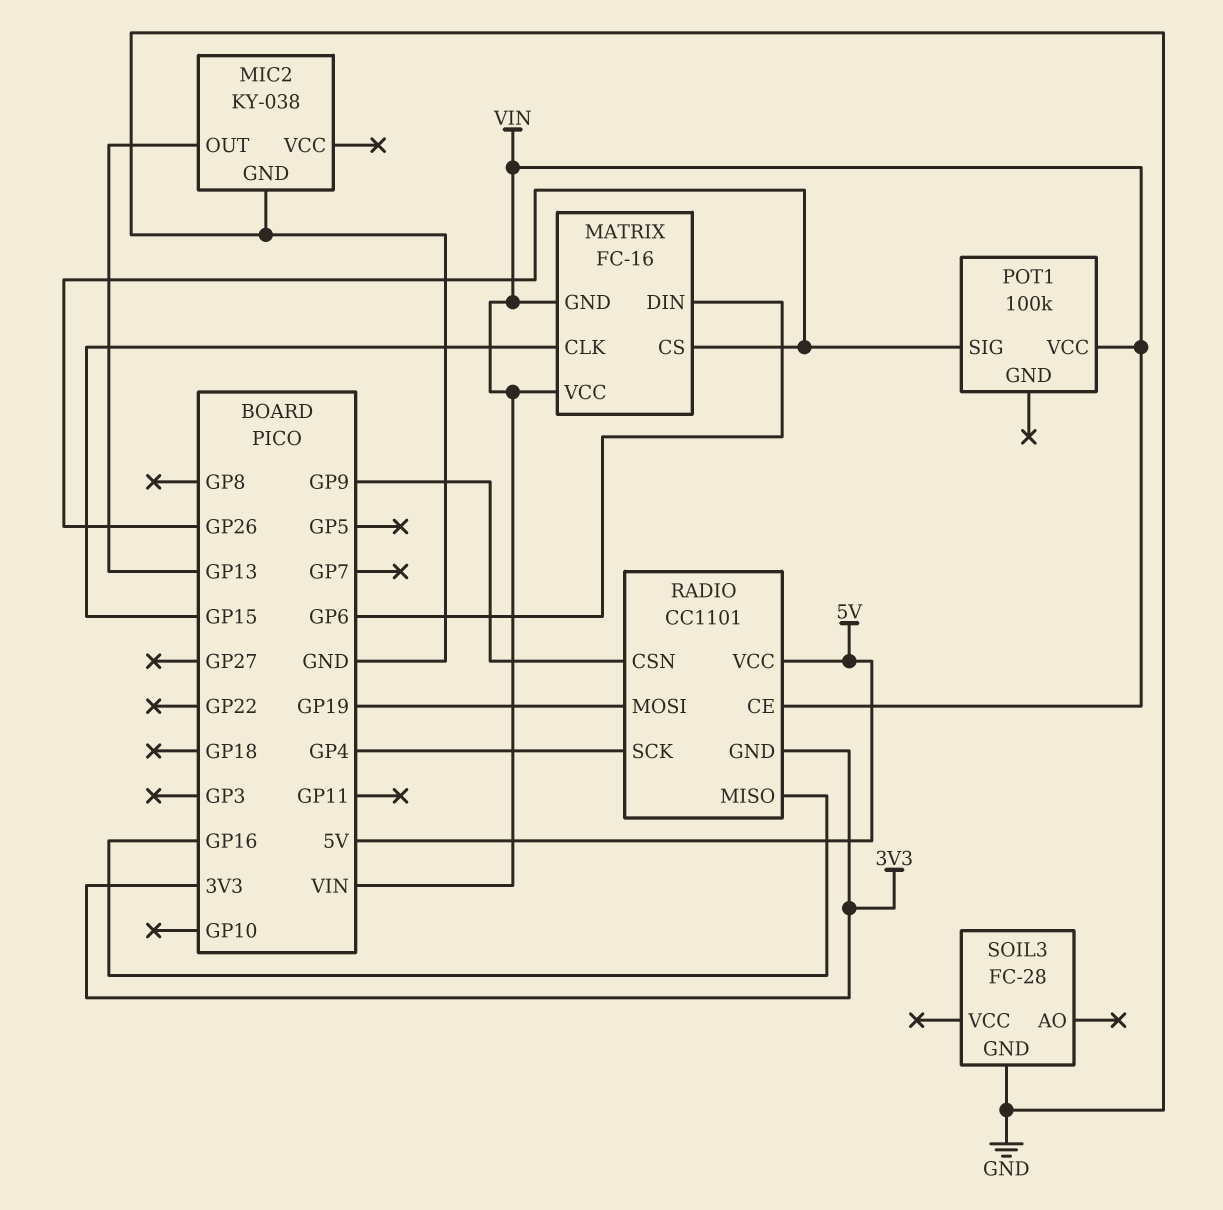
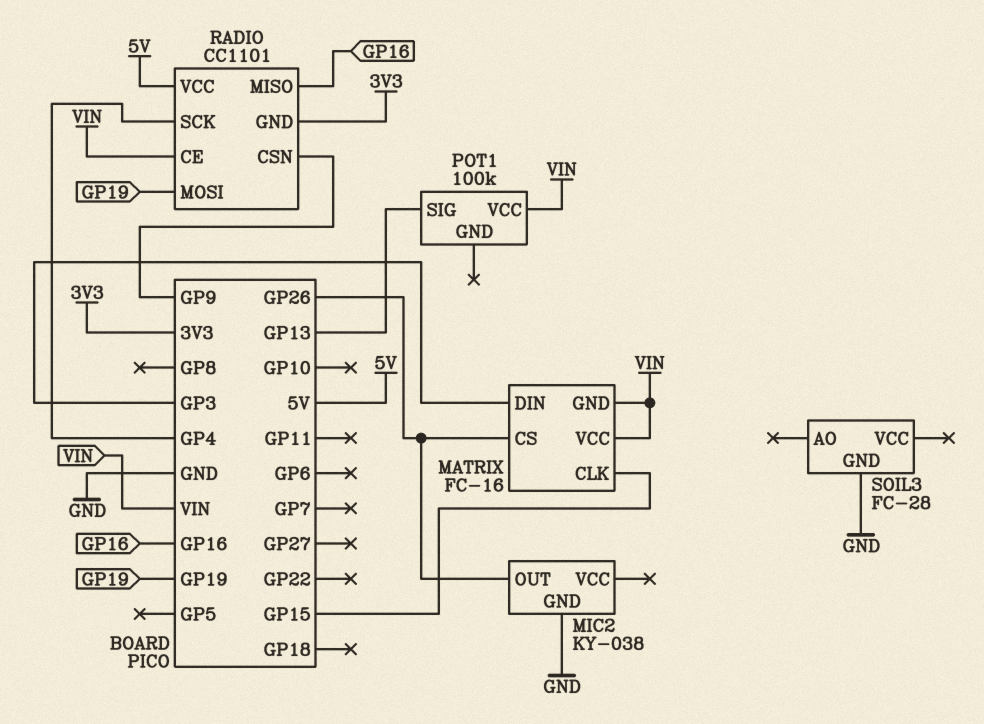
MATRIX pin DIN: GP6 -> GP3
MIC2 pin OUT: GP13 -> GP26
POT1 pin SIG: GP26 -> GP13

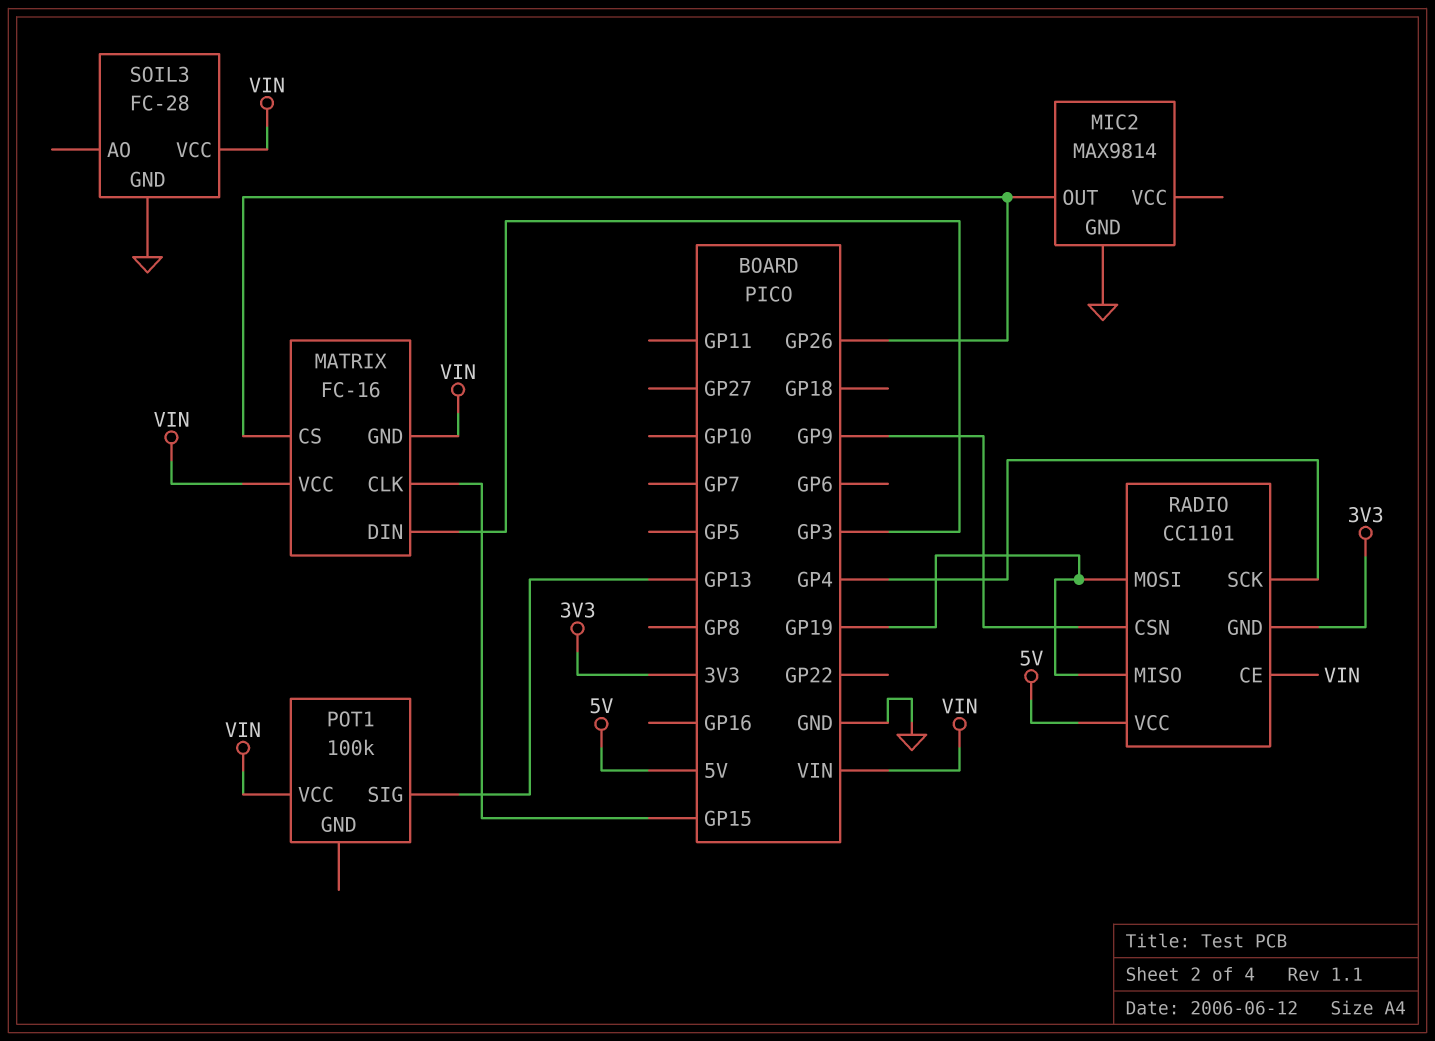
MIC2: KY-038 -> MAX9814
RADIO pin MISO: GP16 -> GP19
SOIL3 pin VCC: none -> VIN

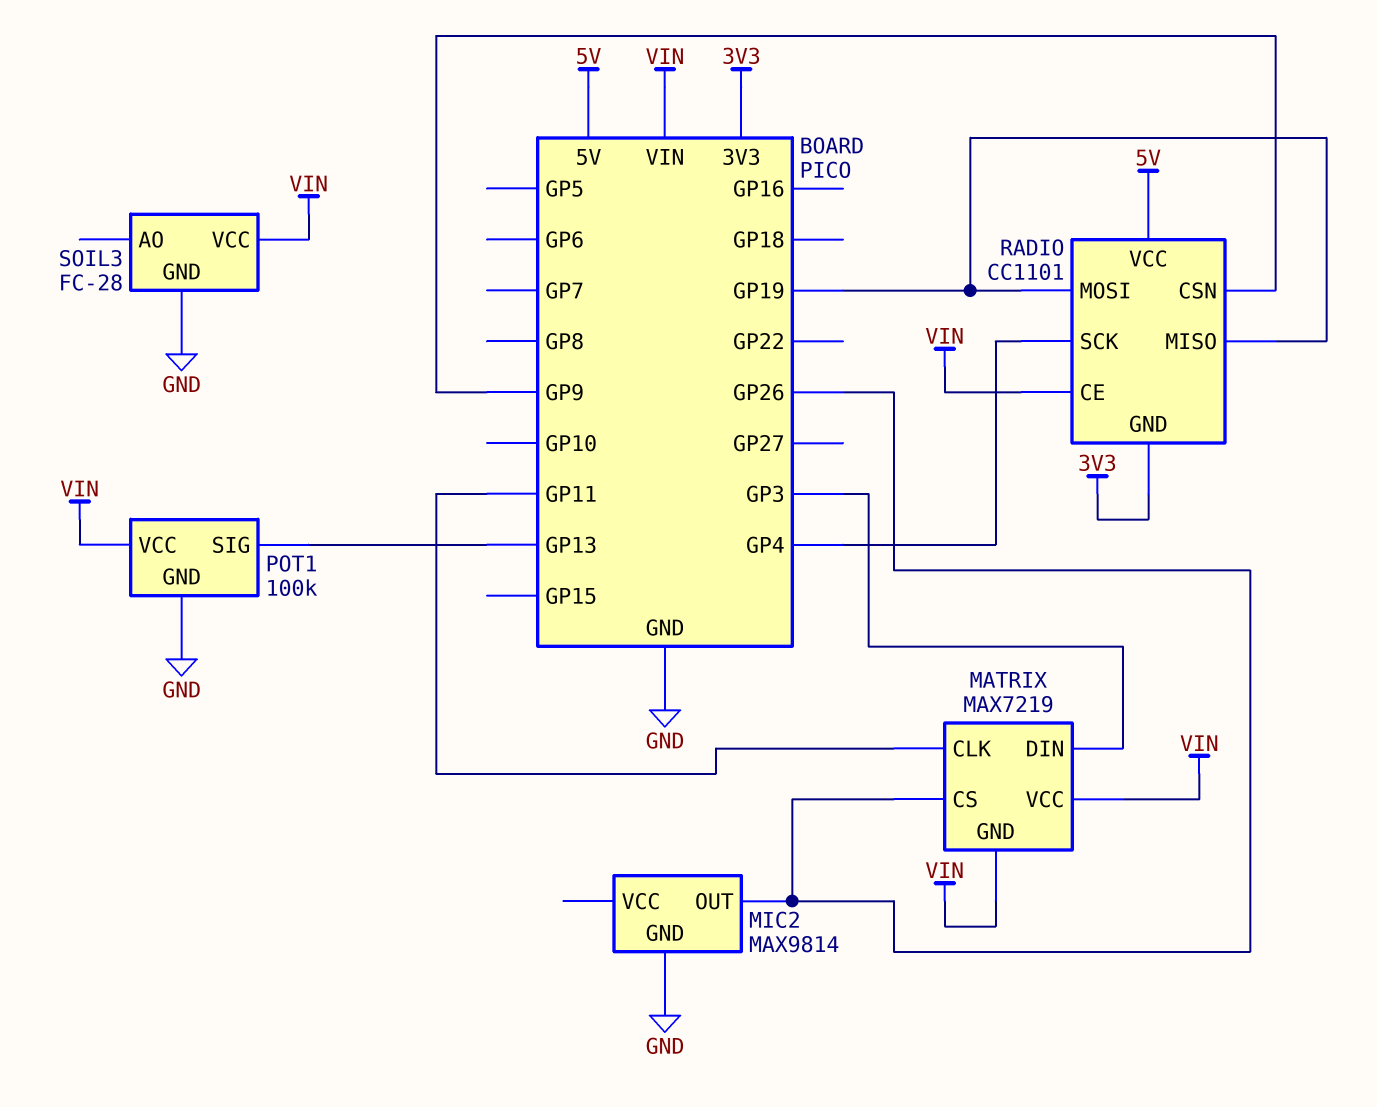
MATRIX: FC-16 -> MAX7219
MATRIX pin CLK: GP15 -> GP11
POT1 pin GND: none -> GND

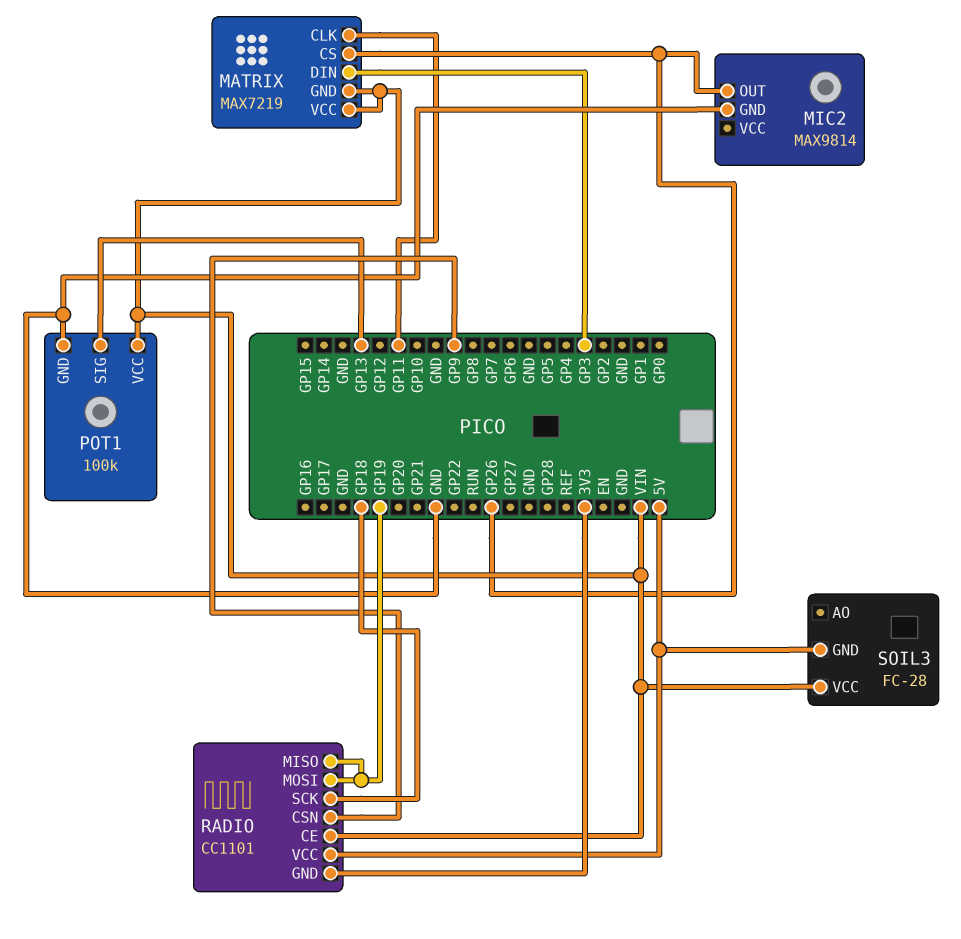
RADIO pin SCK: GP4 -> GP18
SOIL3 pin GND: GND -> 5V

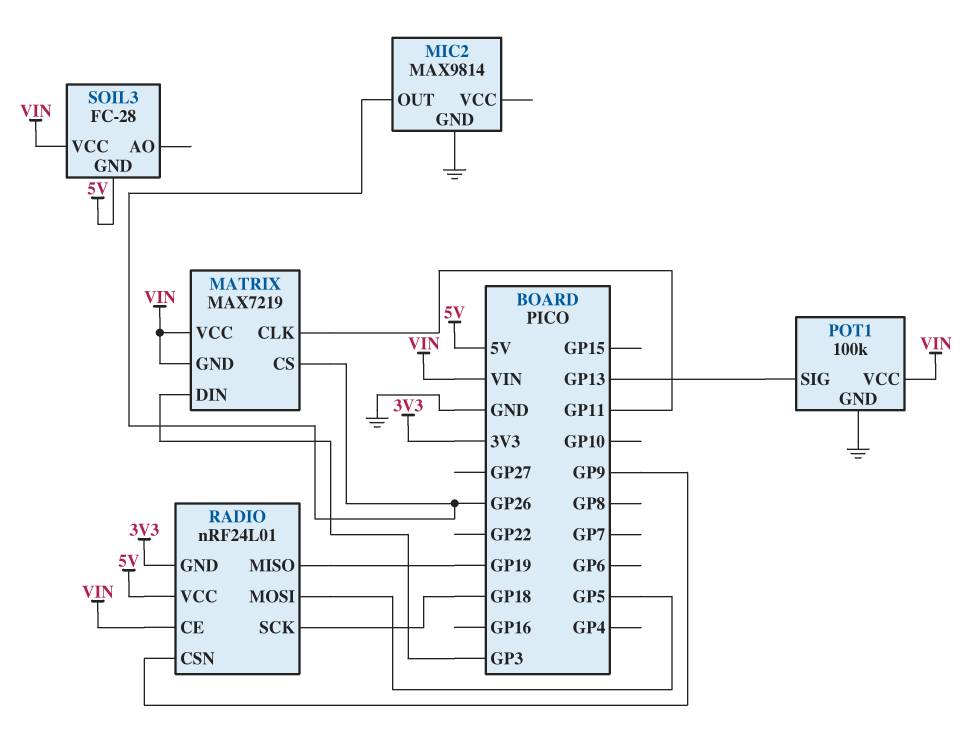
RADIO: CC1101 -> nRF24L01
RADIO pin MOSI: GP19 -> GP5

